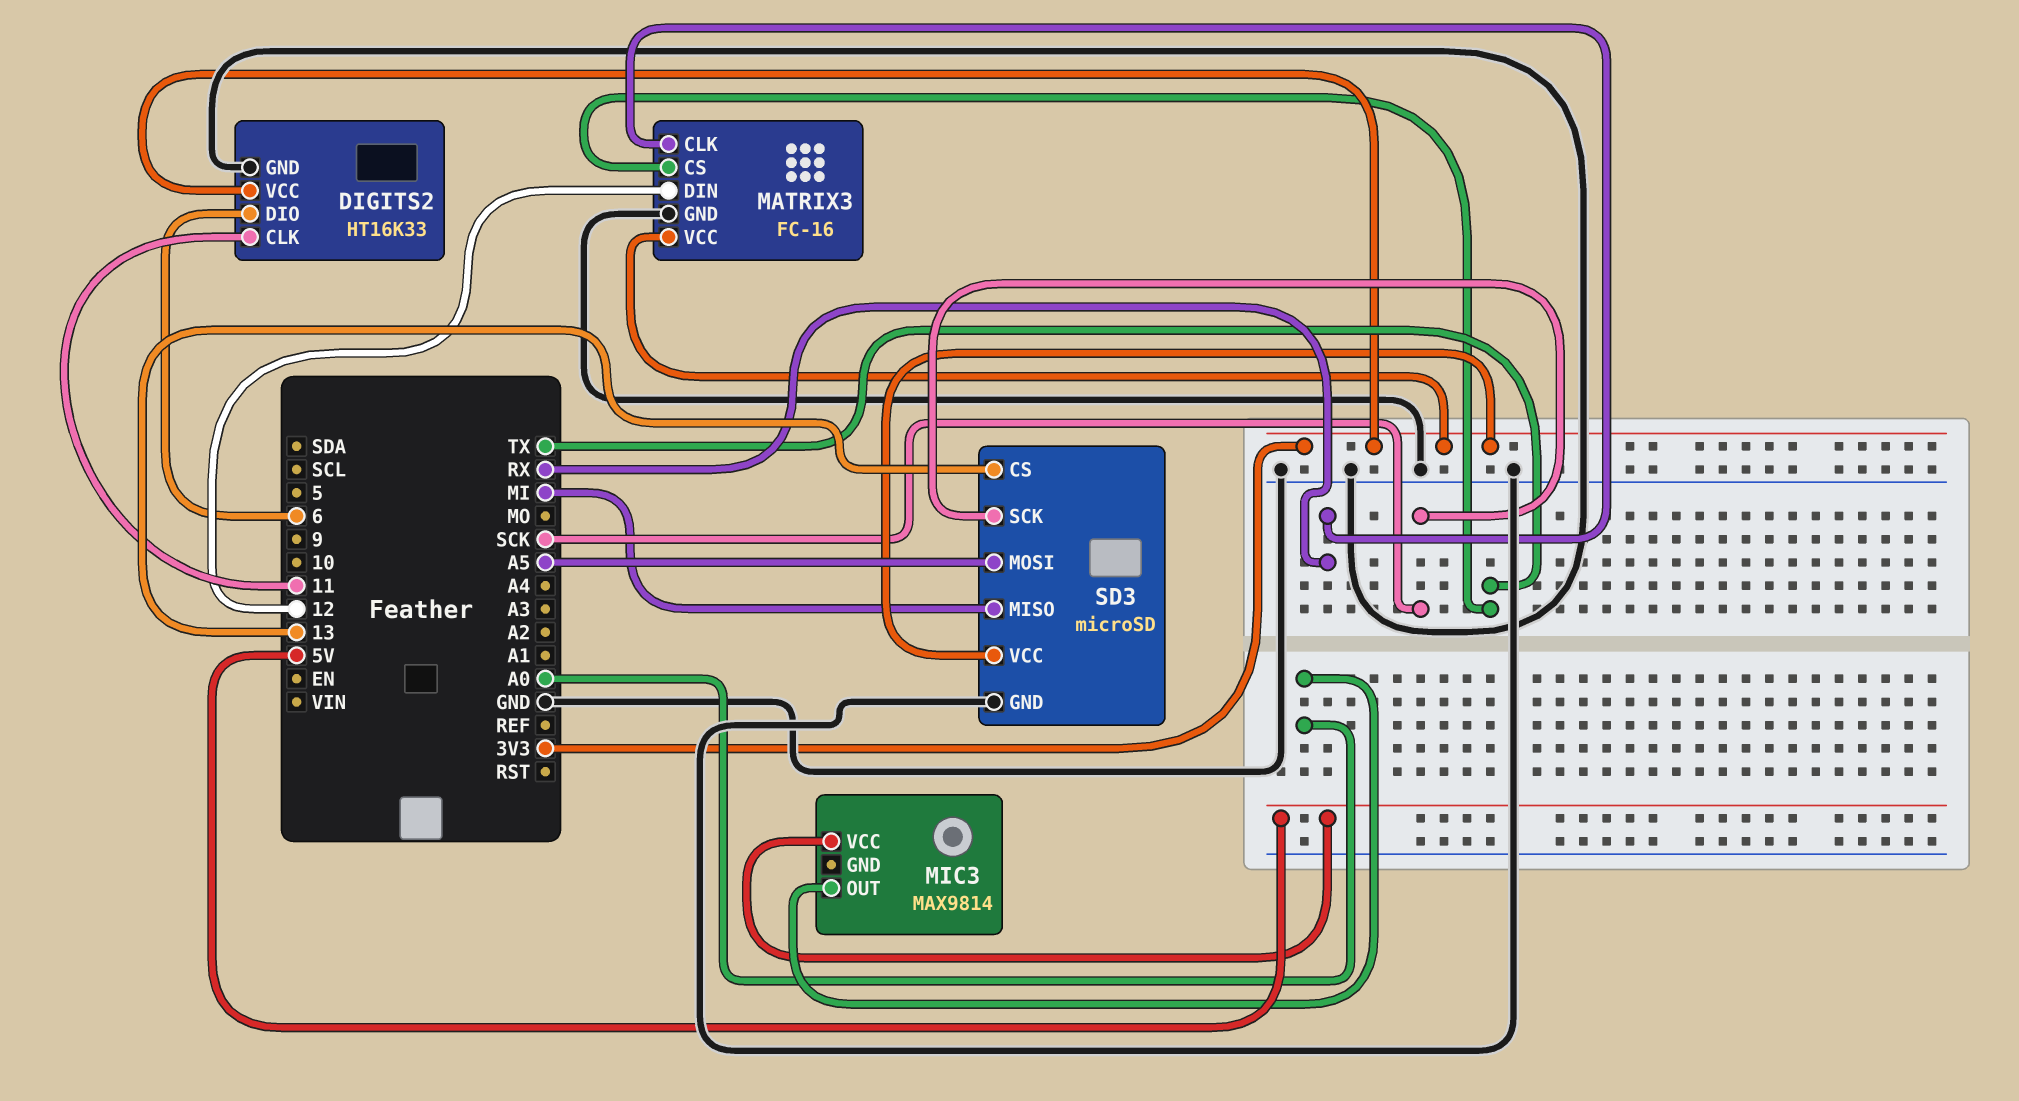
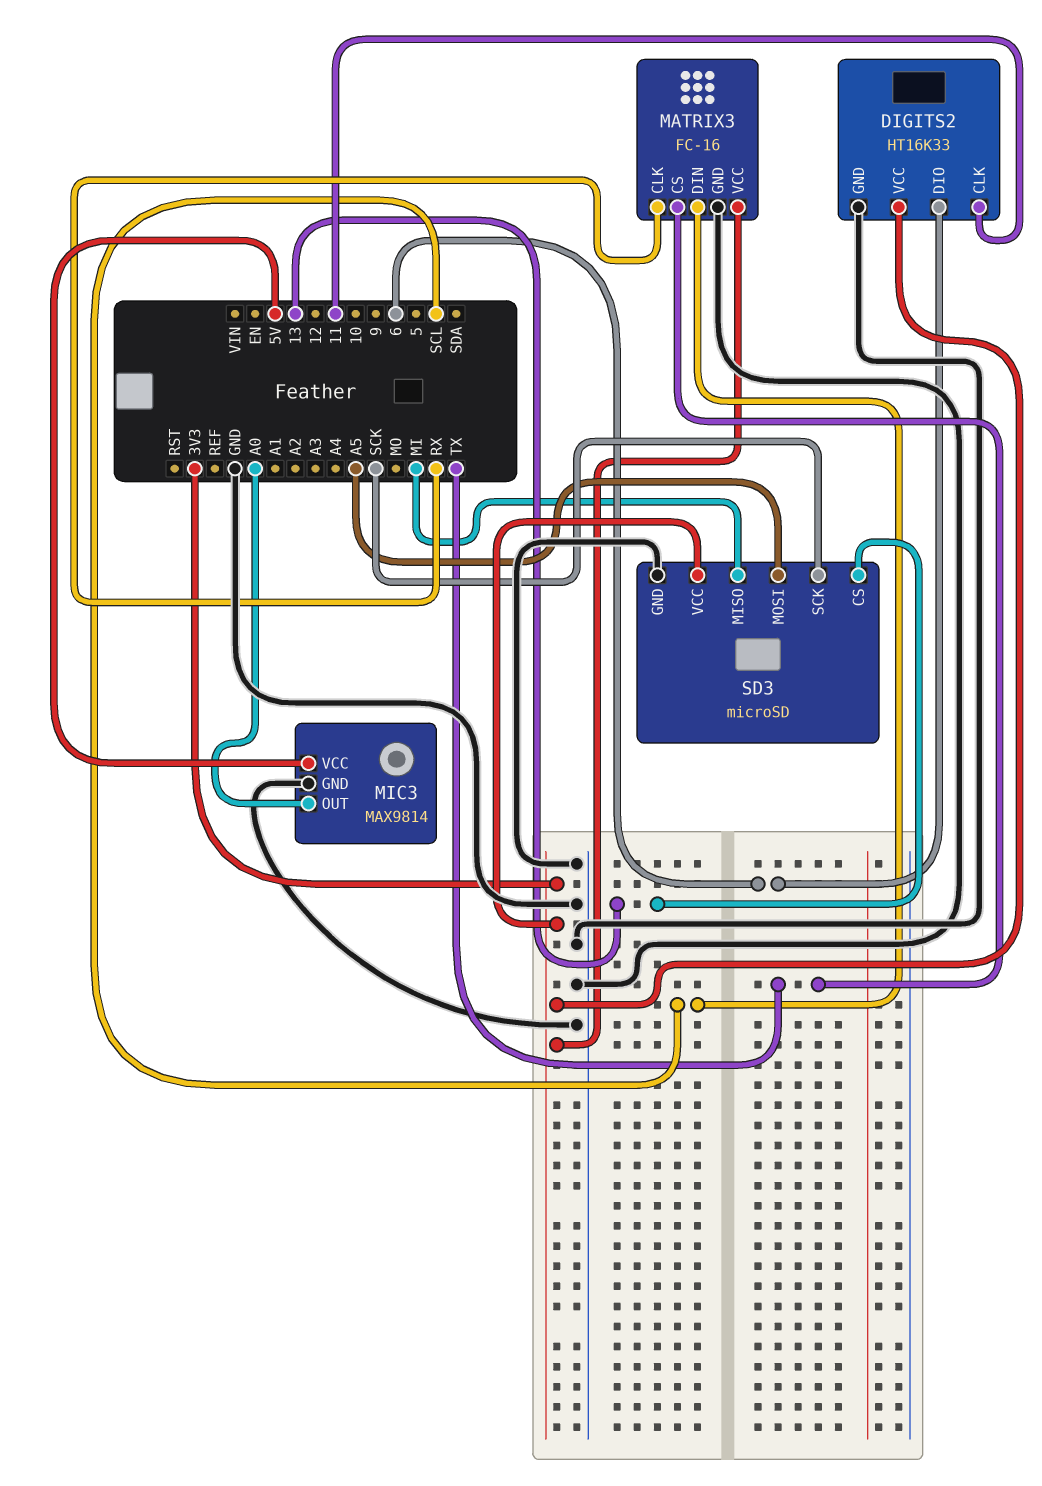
MATRIX3 pin DIN: 12 -> SCL
MIC3 pin GND: none -> GND

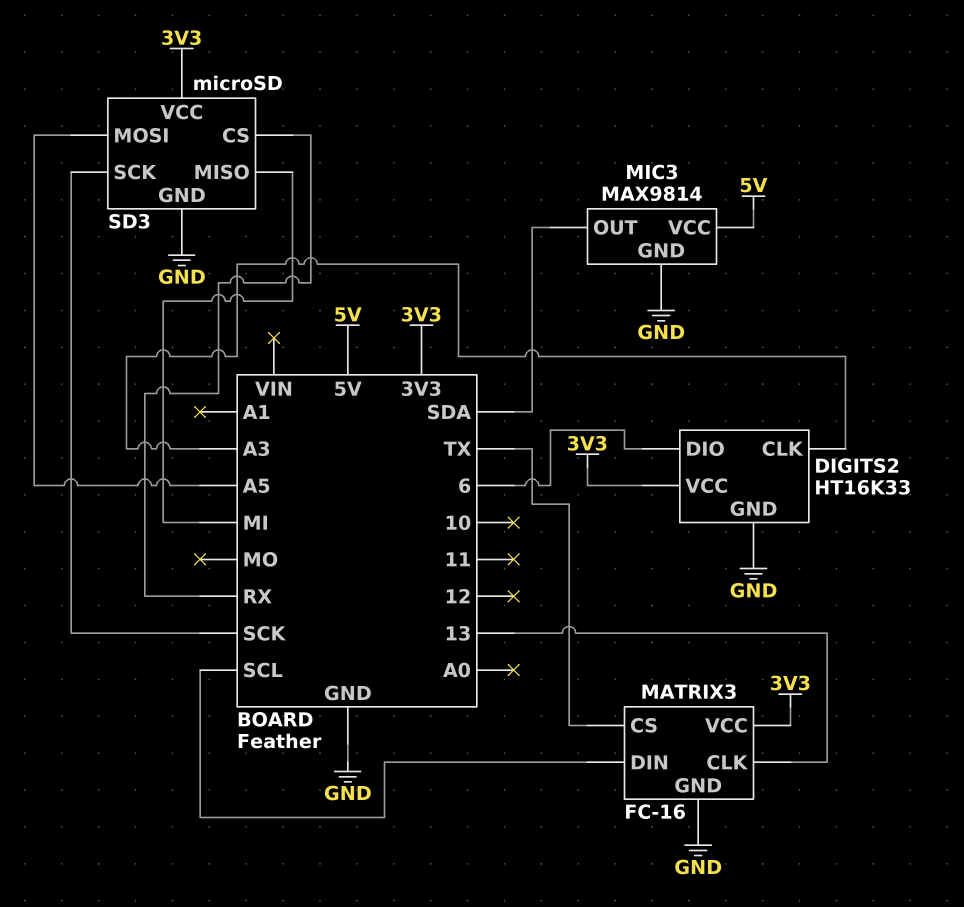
DIGITS2 pin CLK: 11 -> A3
MATRIX3 pin CLK: RX -> 13
MIC3 pin OUT: A0 -> SDA
SD3 pin CS: 13 -> RX

